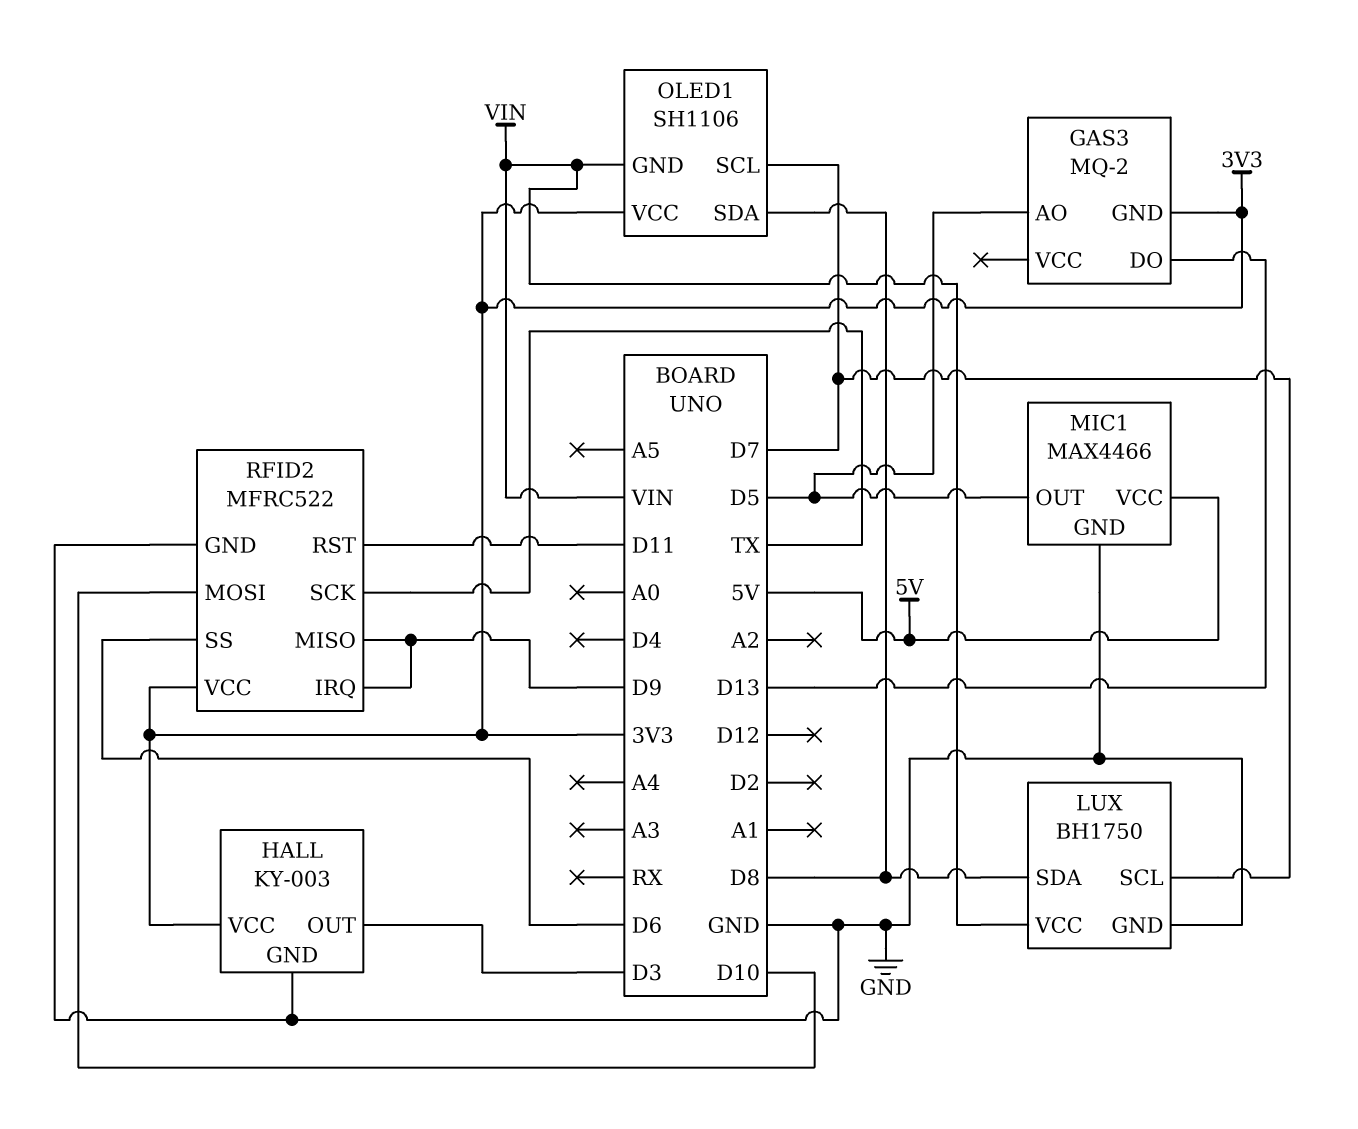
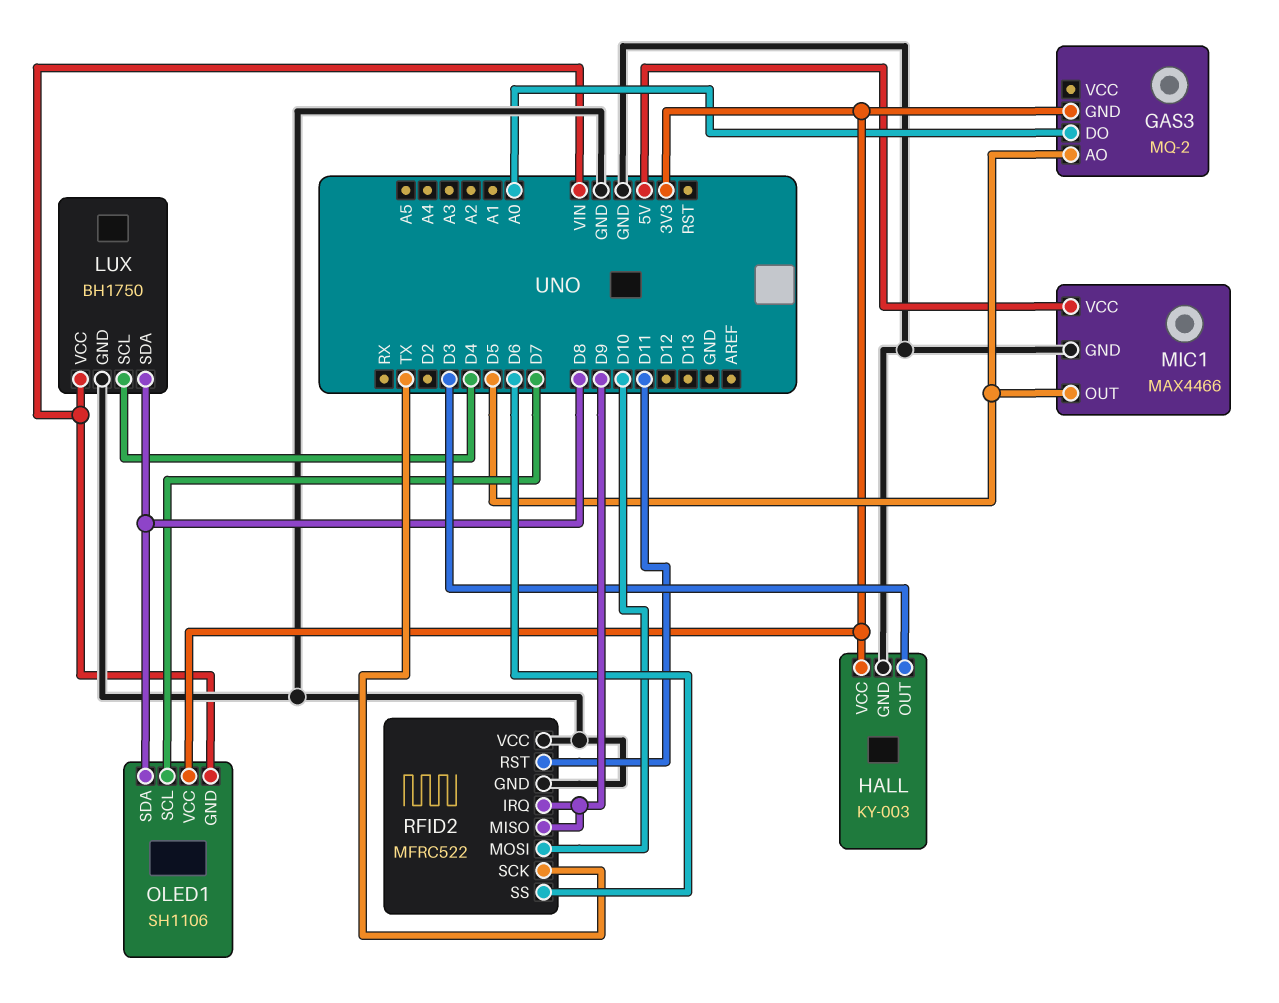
GAS3 pin DO: D13 -> A0
LUX pin SCL: D7 -> D4
RFID2 pin VCC: 3V3 -> GND

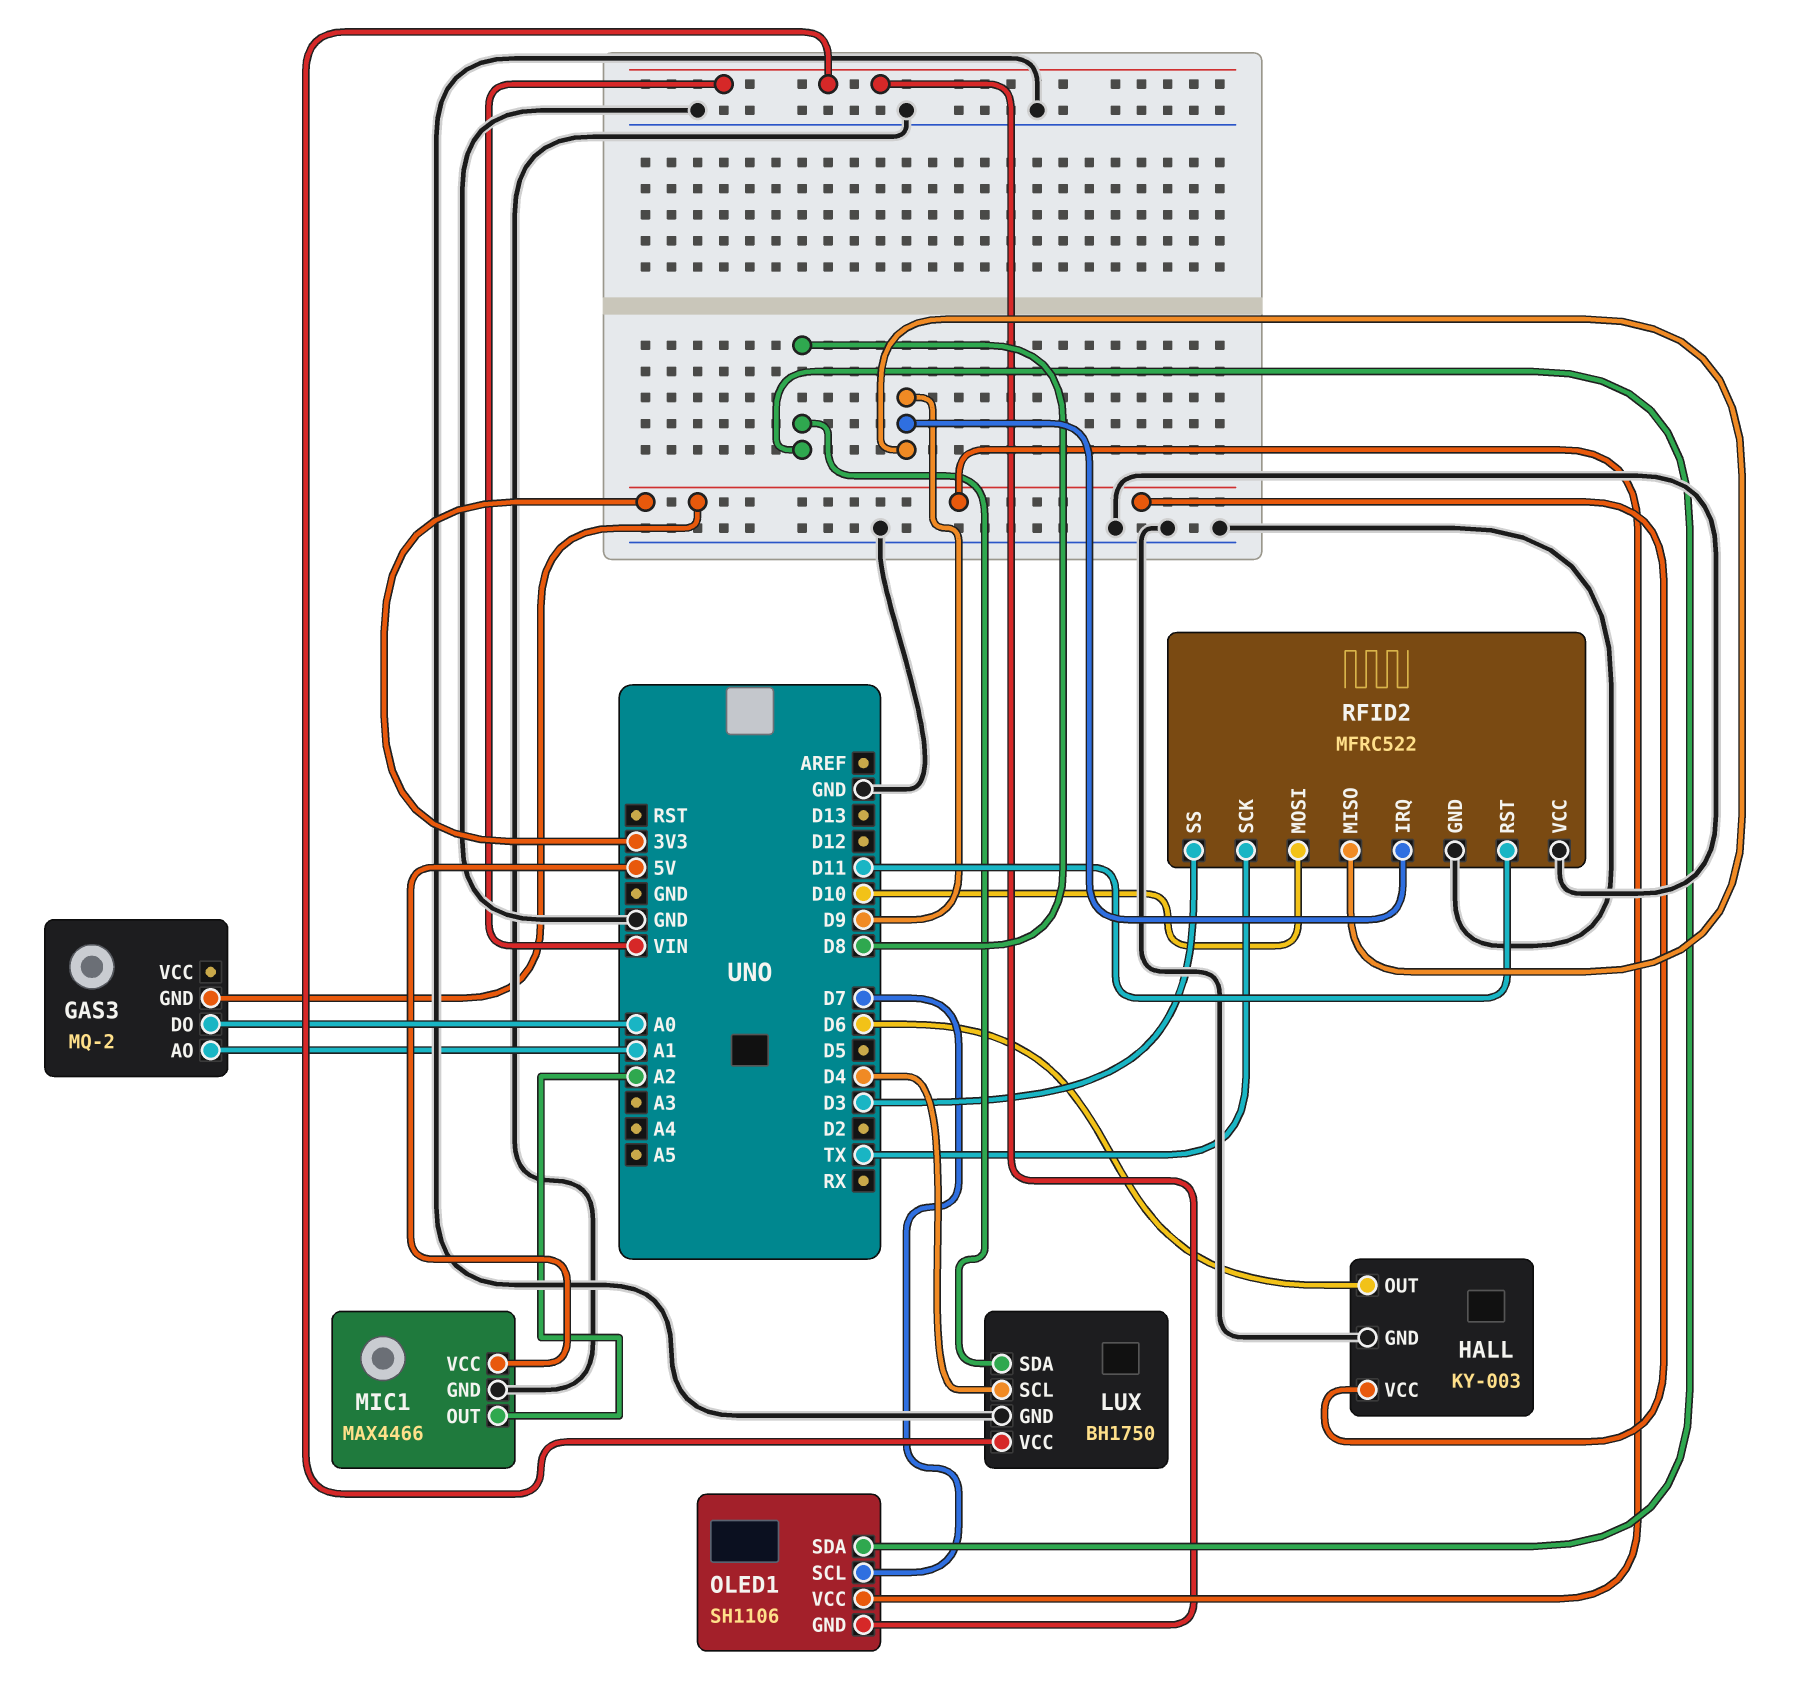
GAS3 pin AO: D5 -> A1
HALL pin OUT: D3 -> D6
MIC1 pin OUT: D5 -> A2
RFID2 pin SS: D6 -> D3

